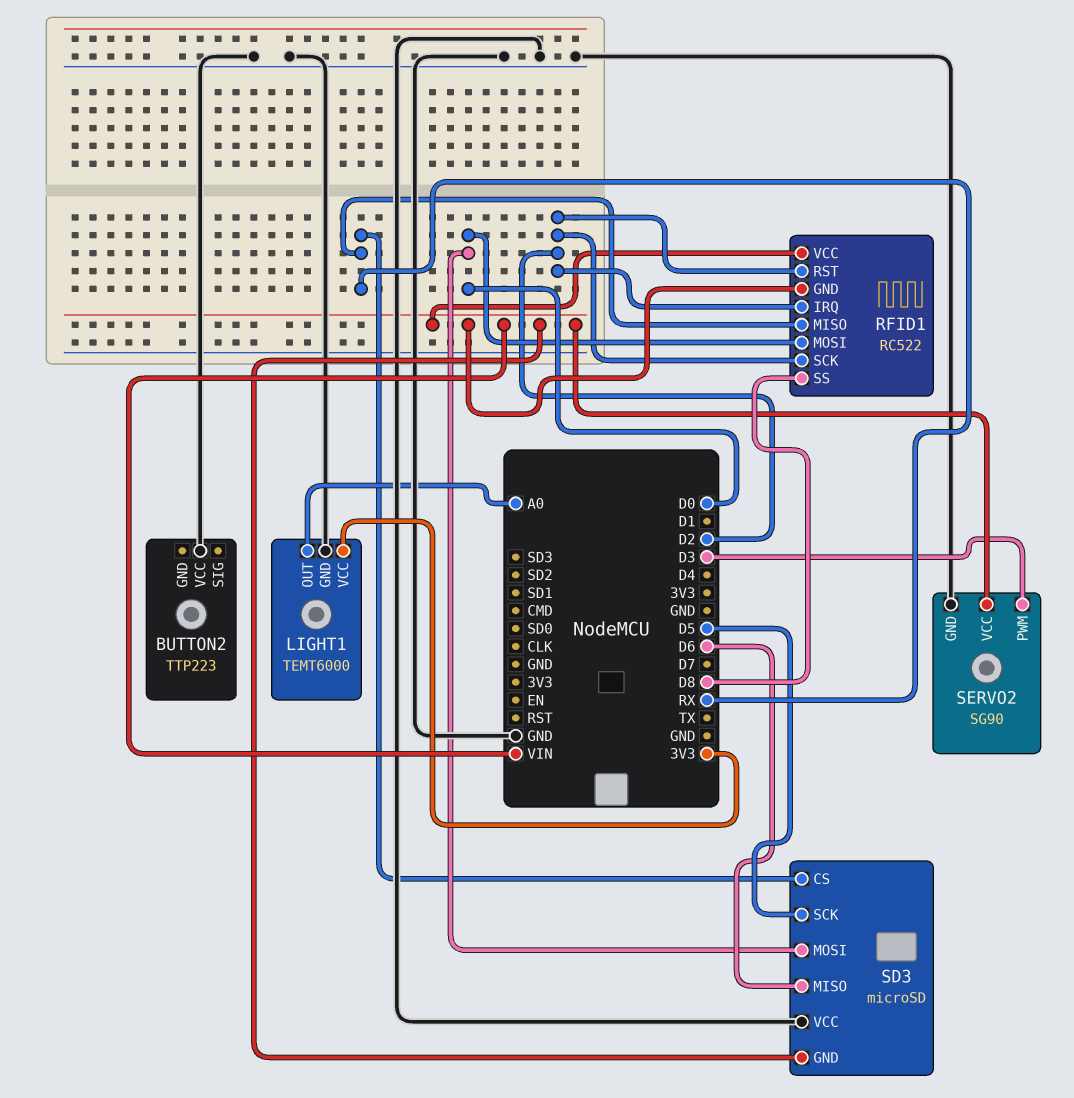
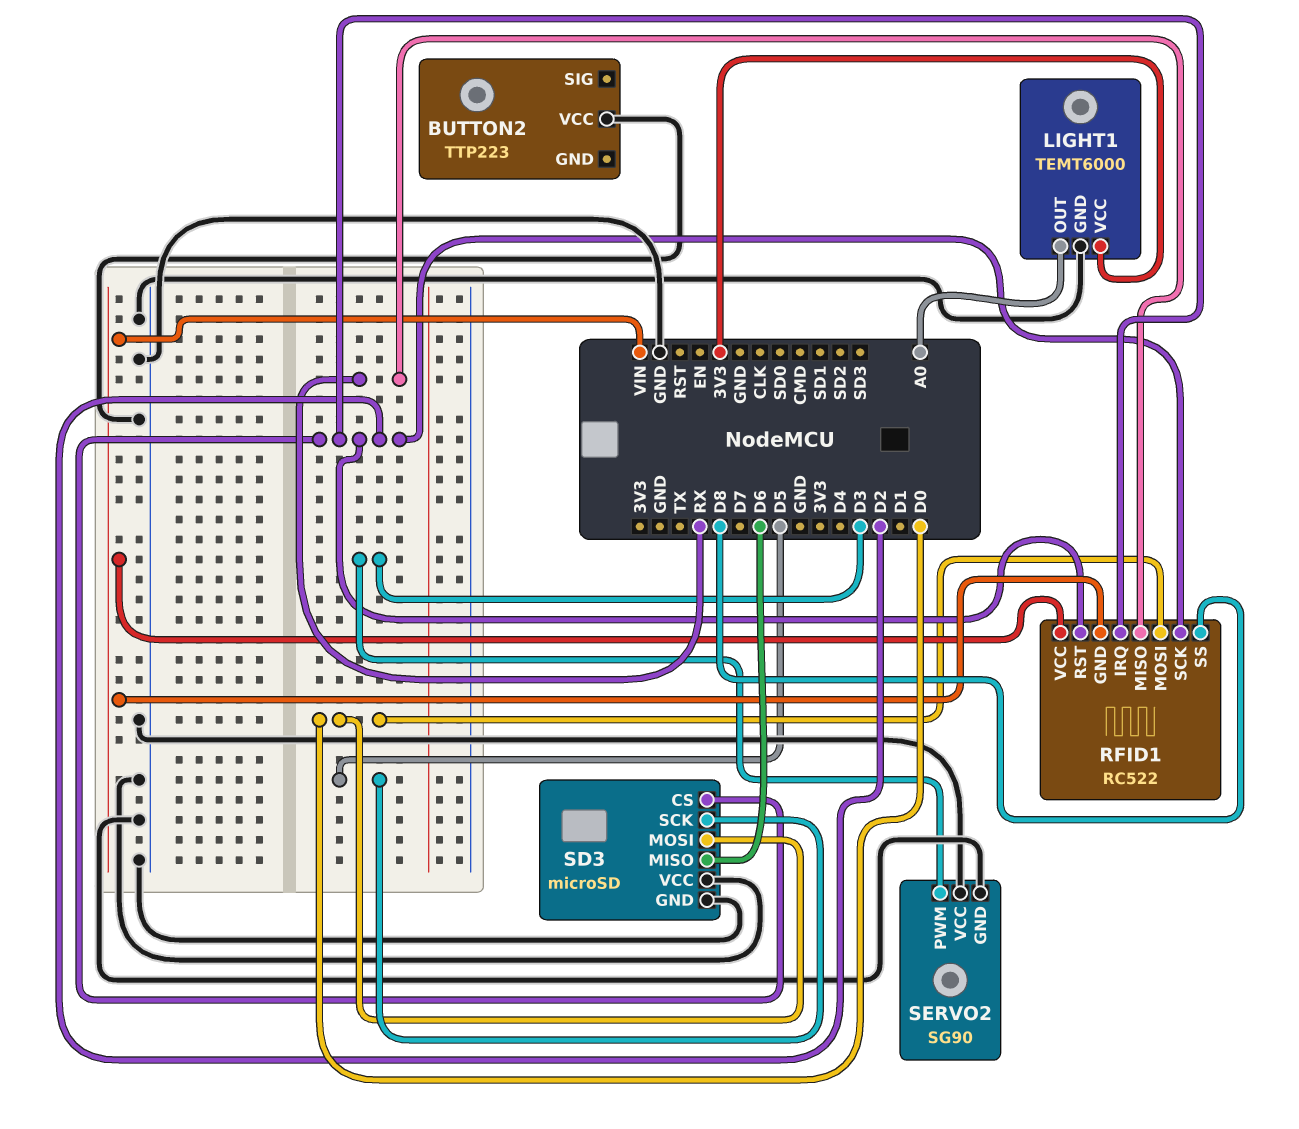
SD3 pin CS: RX -> D2
SD3 pin GND: VIN -> GND
SERVO2 pin VCC: VIN -> GND

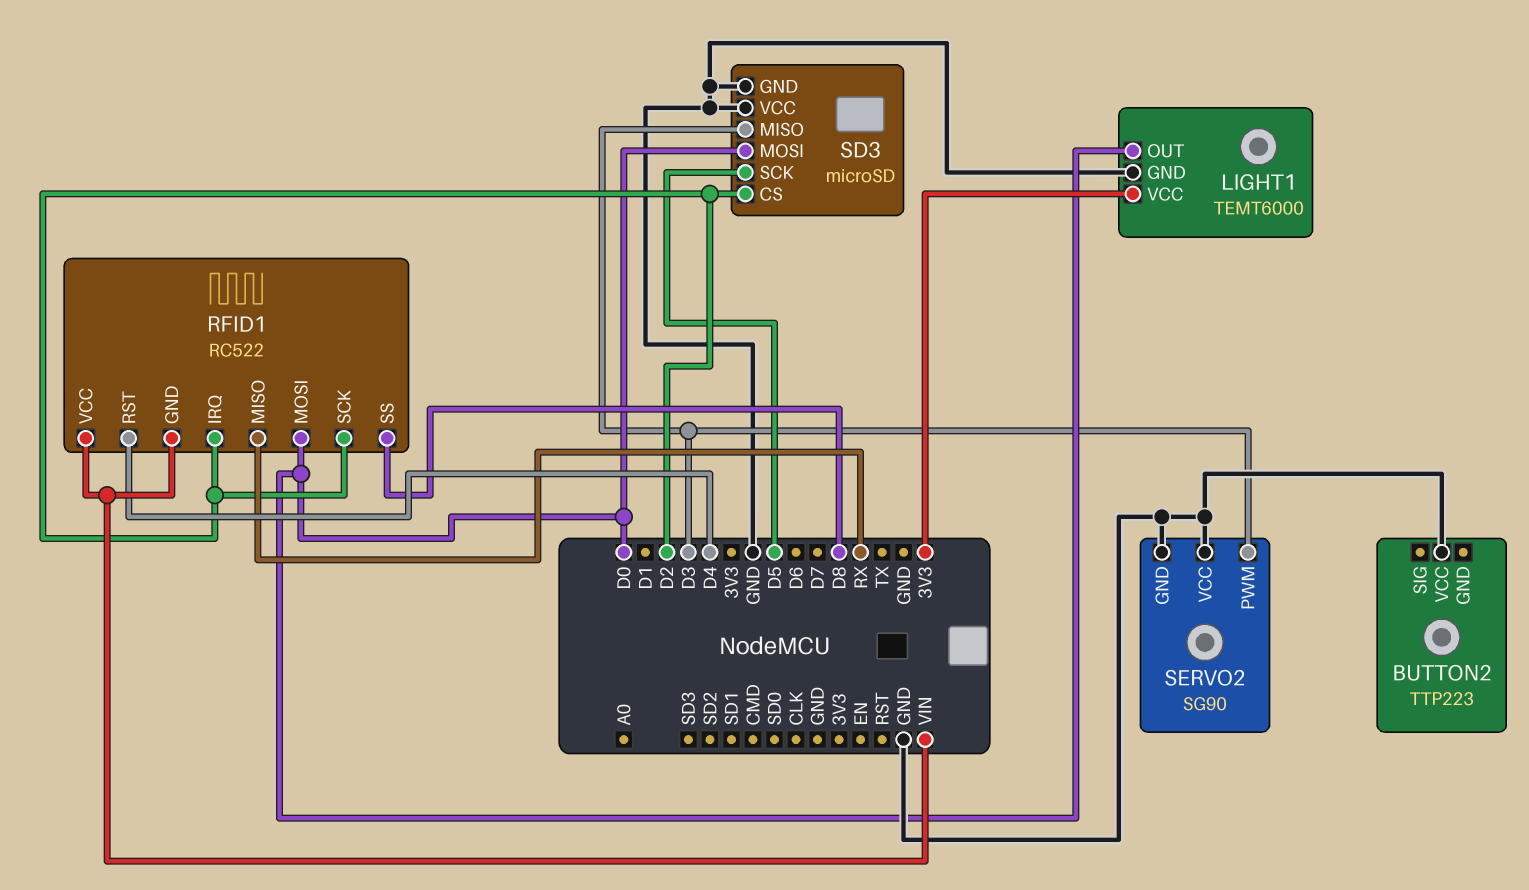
LIGHT1 pin OUT: A0 -> D0
RFID1 pin RST: D2 -> D4
SD3 pin MISO: D6 -> D3

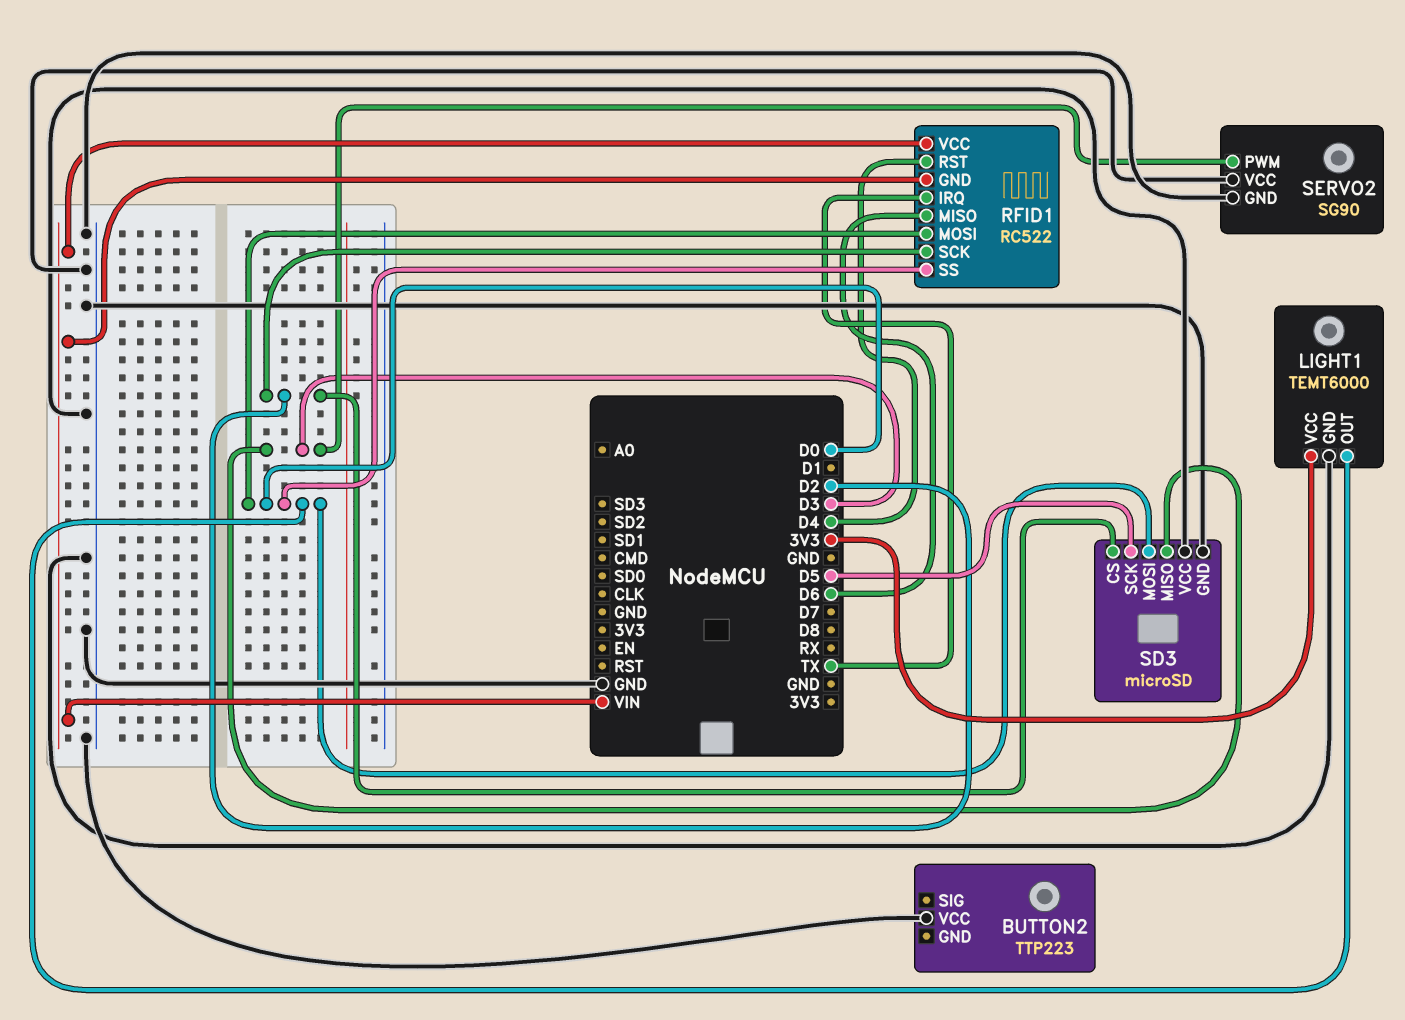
RFID1 pin IRQ: D2 -> TX
RFID1 pin MISO: RX -> D6
RFID1 pin SS: D8 -> D0

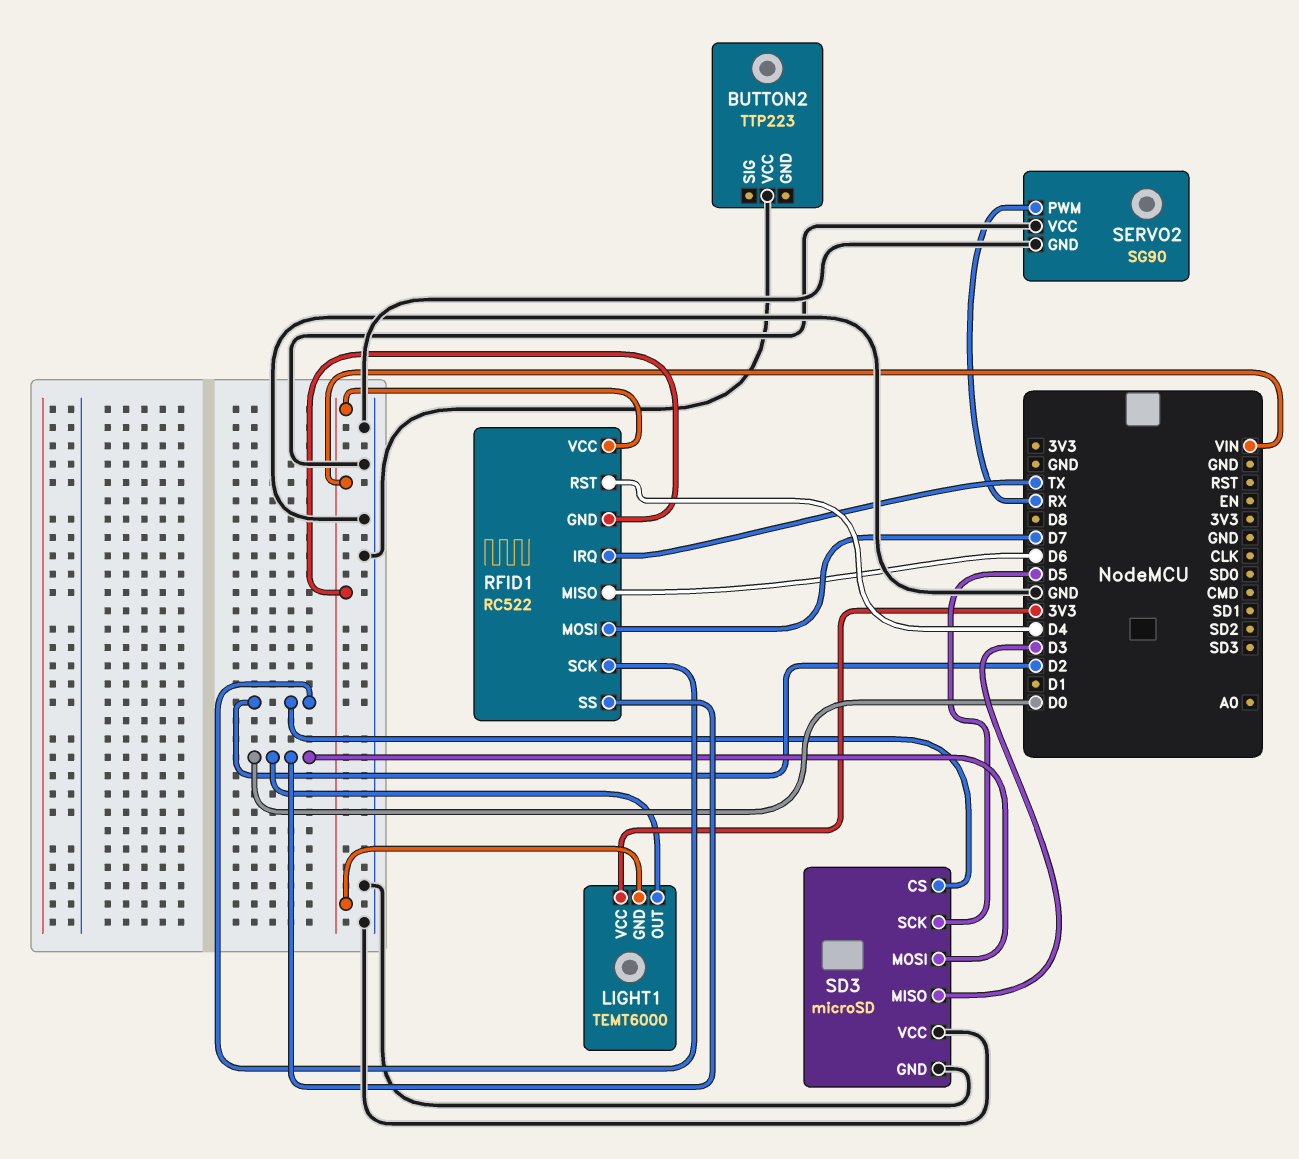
LIGHT1 pin GND: GND -> VIN
RFID1 pin MOSI: D0 -> D7
SERVO2 pin PWM: D3 -> RX

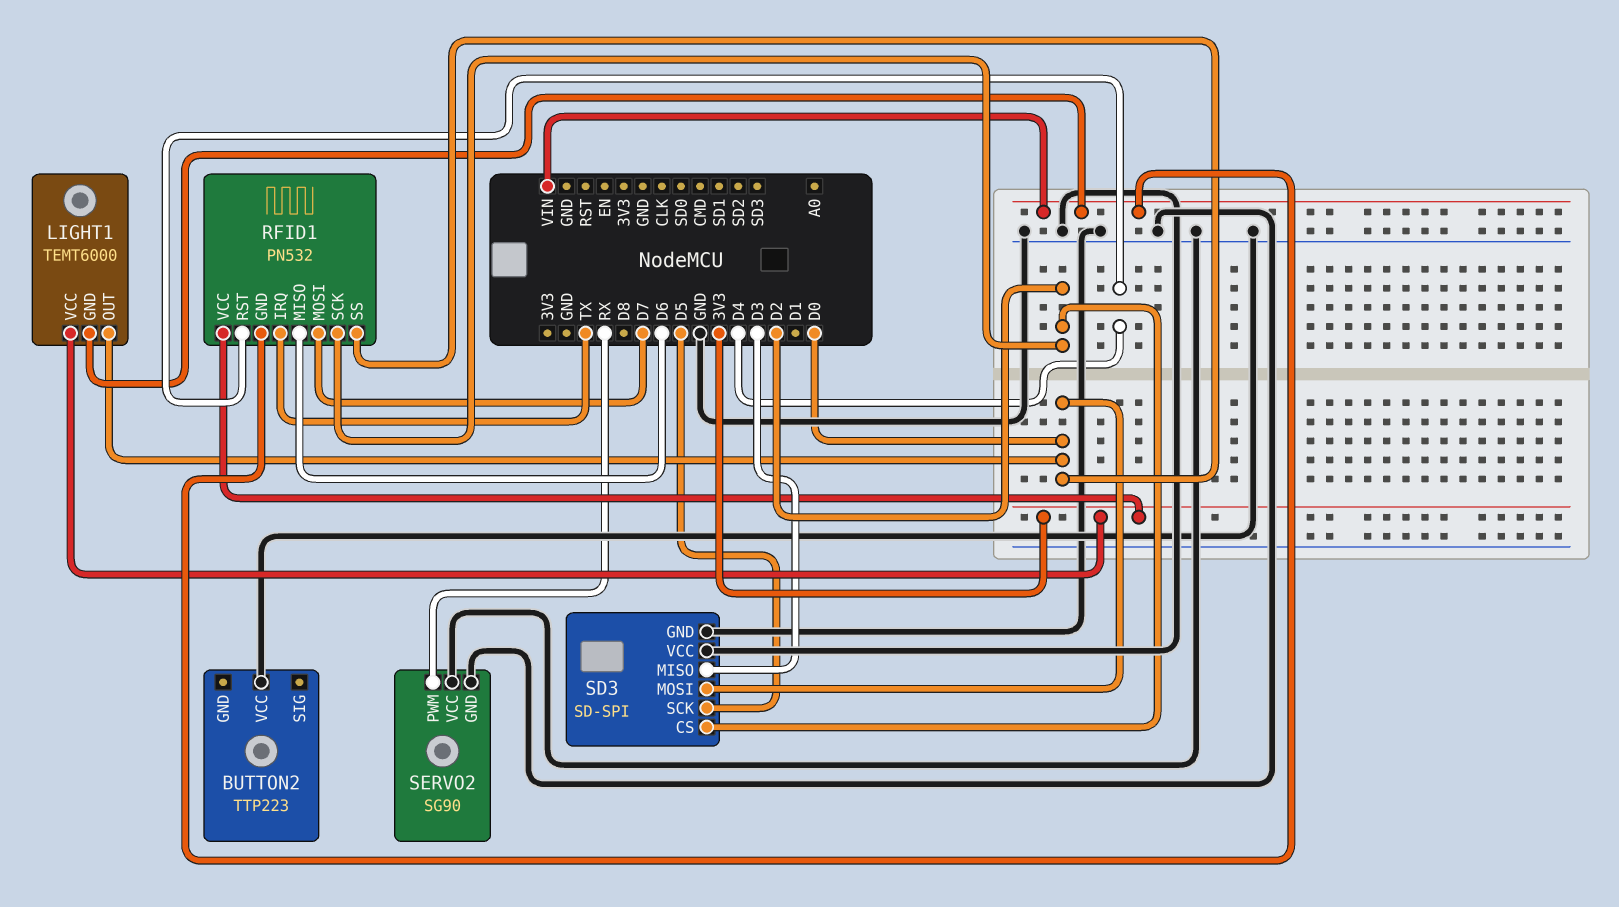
RFID1: RC522 -> PN532
RFID1 pin VCC: VIN -> 3V3
SD3: microSD -> SD-SPI

